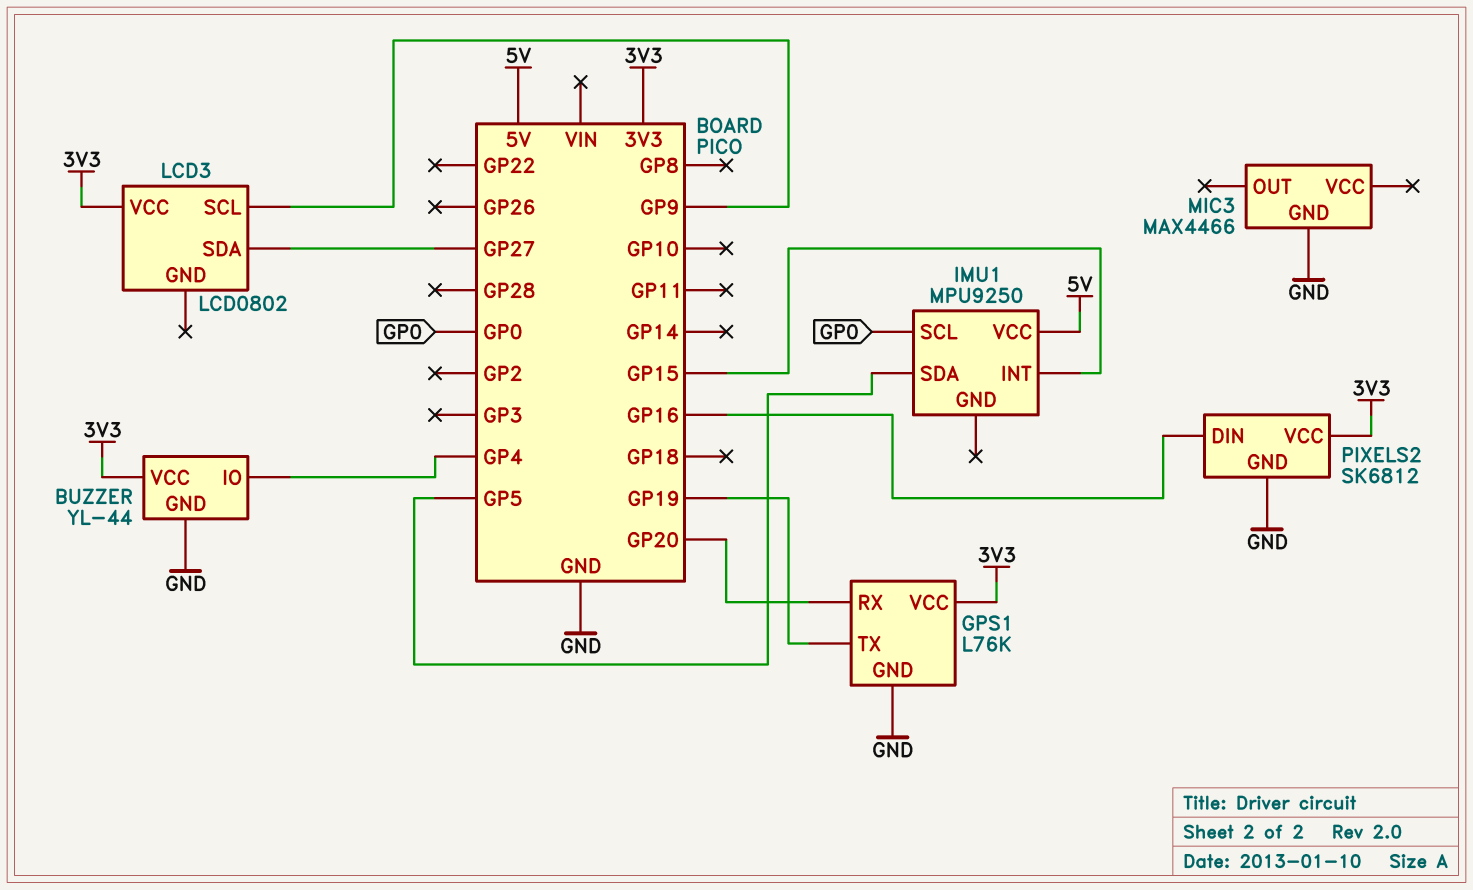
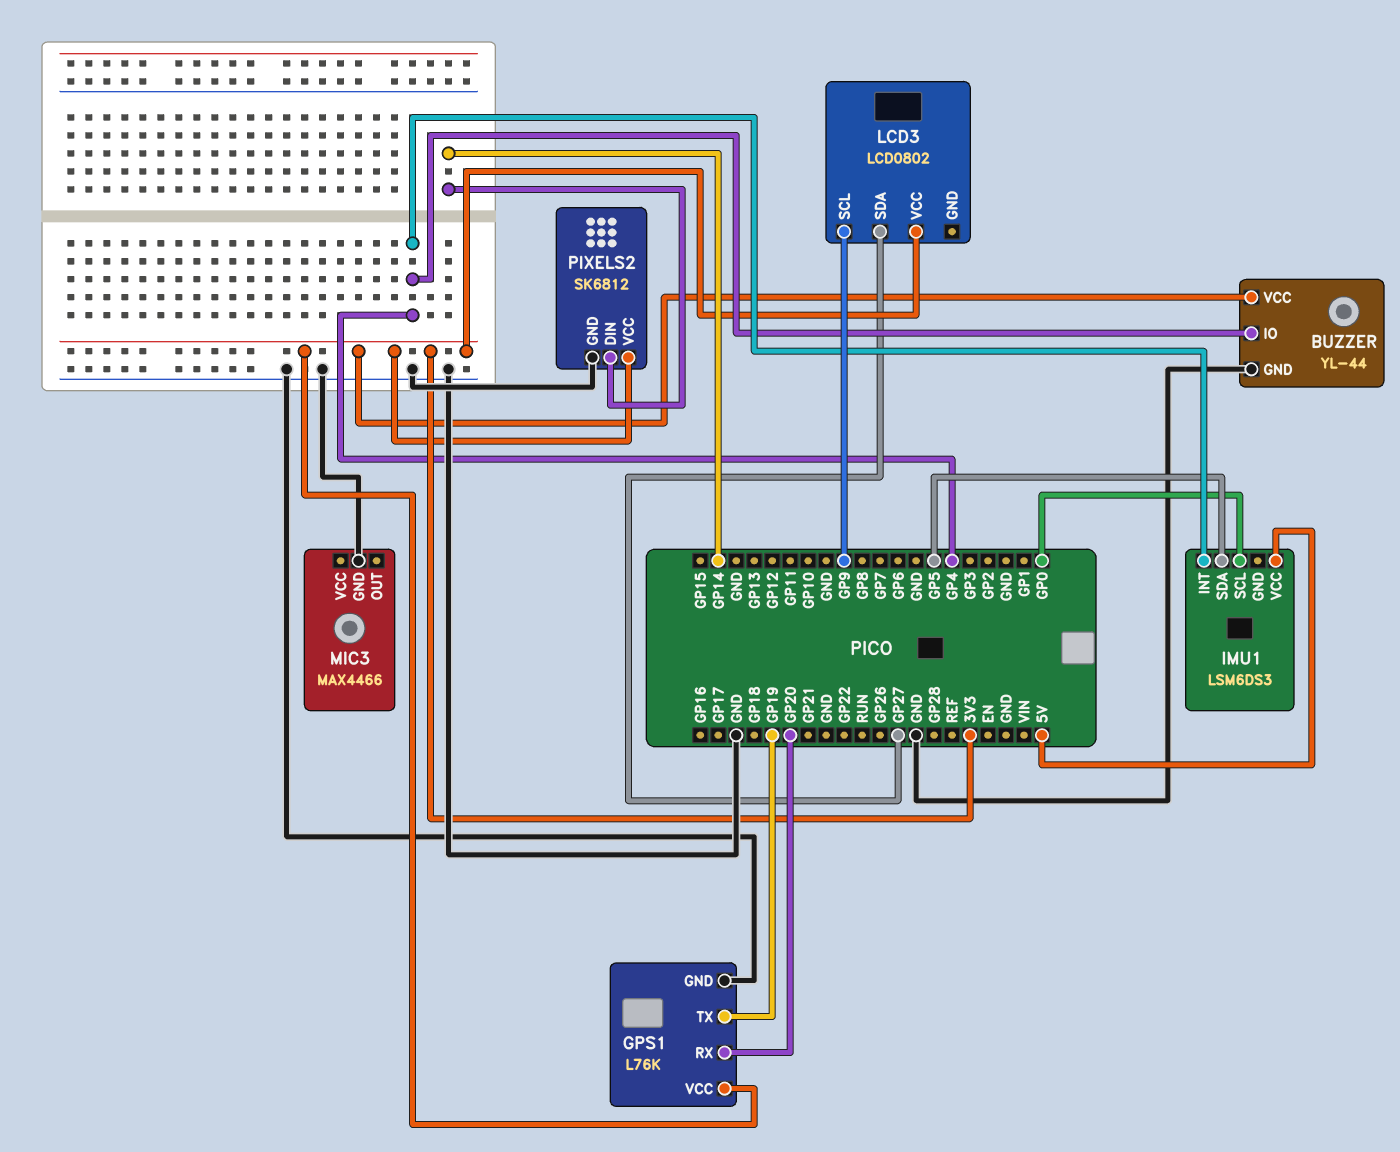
IMU1: MPU9250 -> LSM6DS3
IMU1 pin INT: GP15 -> GP4
PIXELS2 pin DIN: GP16 -> GP14

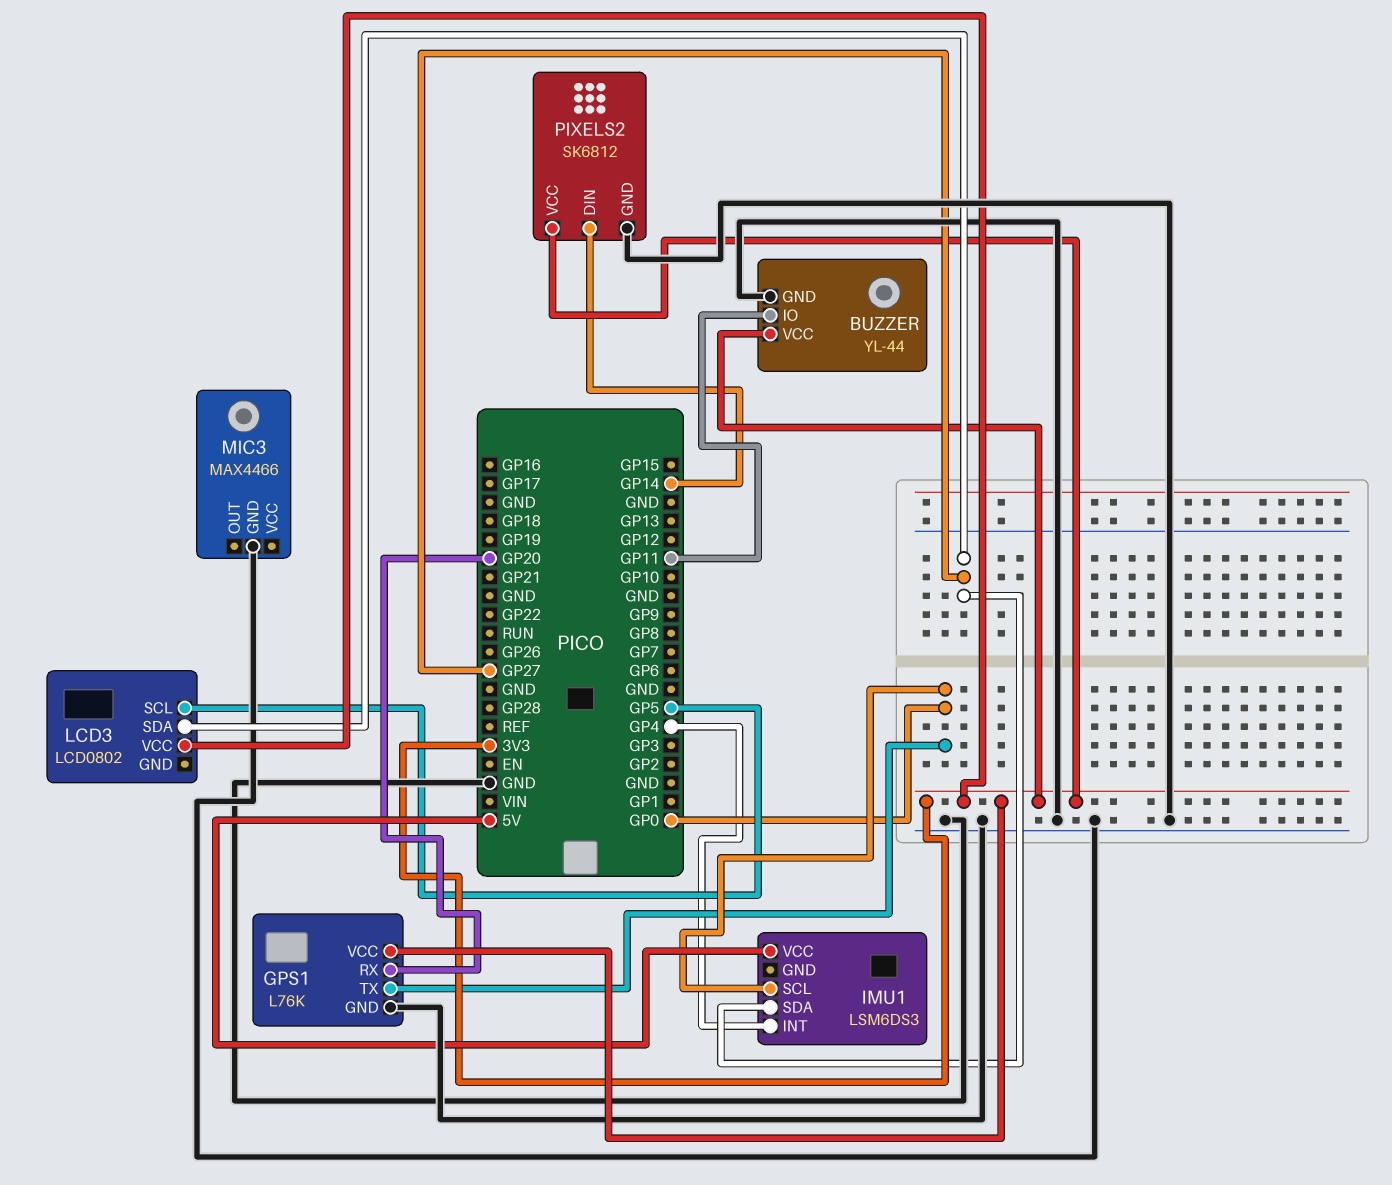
BUZZER pin IO: GP4 -> GP11
GPS1 pin TX: GP19 -> GP0
IMU1 pin SDA: GP5 -> GP27
LCD3 pin SCL: GP9 -> GP5

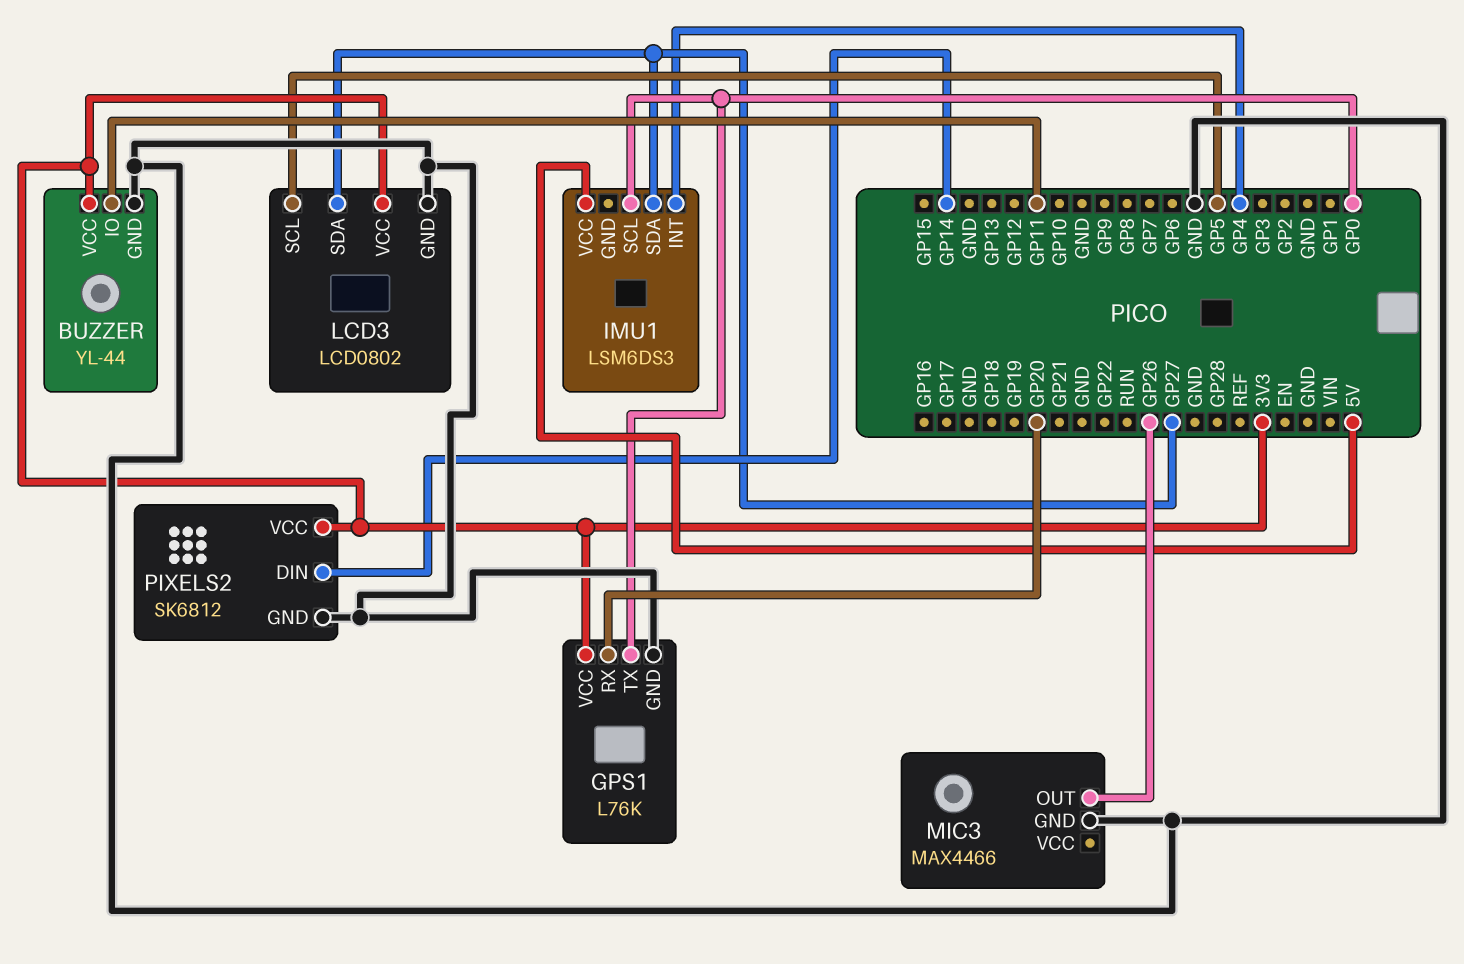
LCD3 pin GND: none -> GND
MIC3 pin OUT: none -> GP26

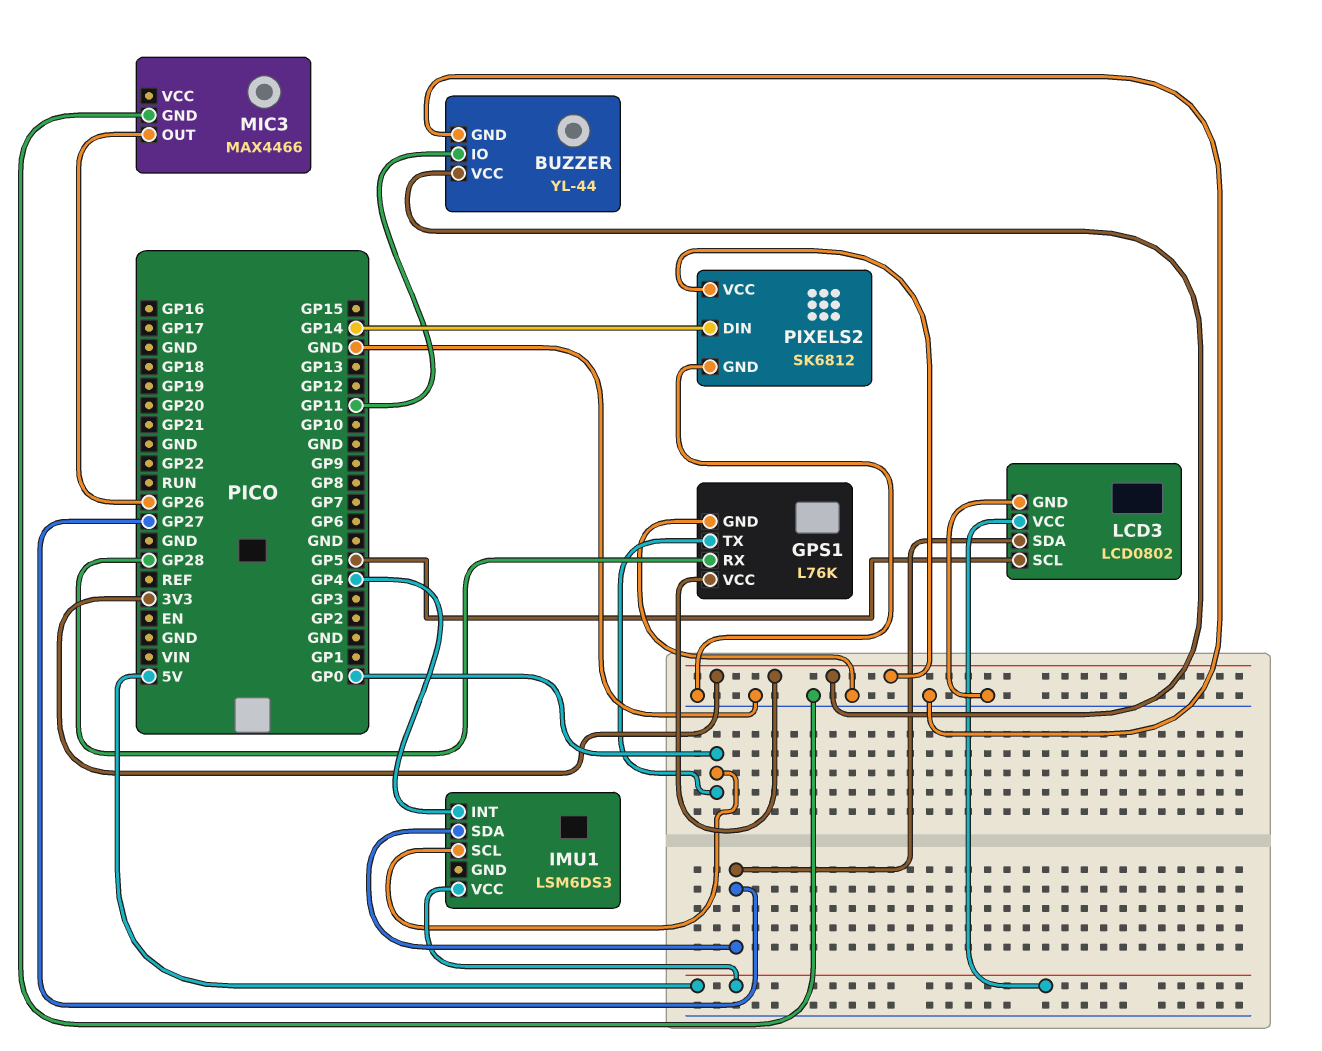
GPS1 pin RX: GP20 -> GP28
LCD3 pin VCC: 3V3 -> 5V

